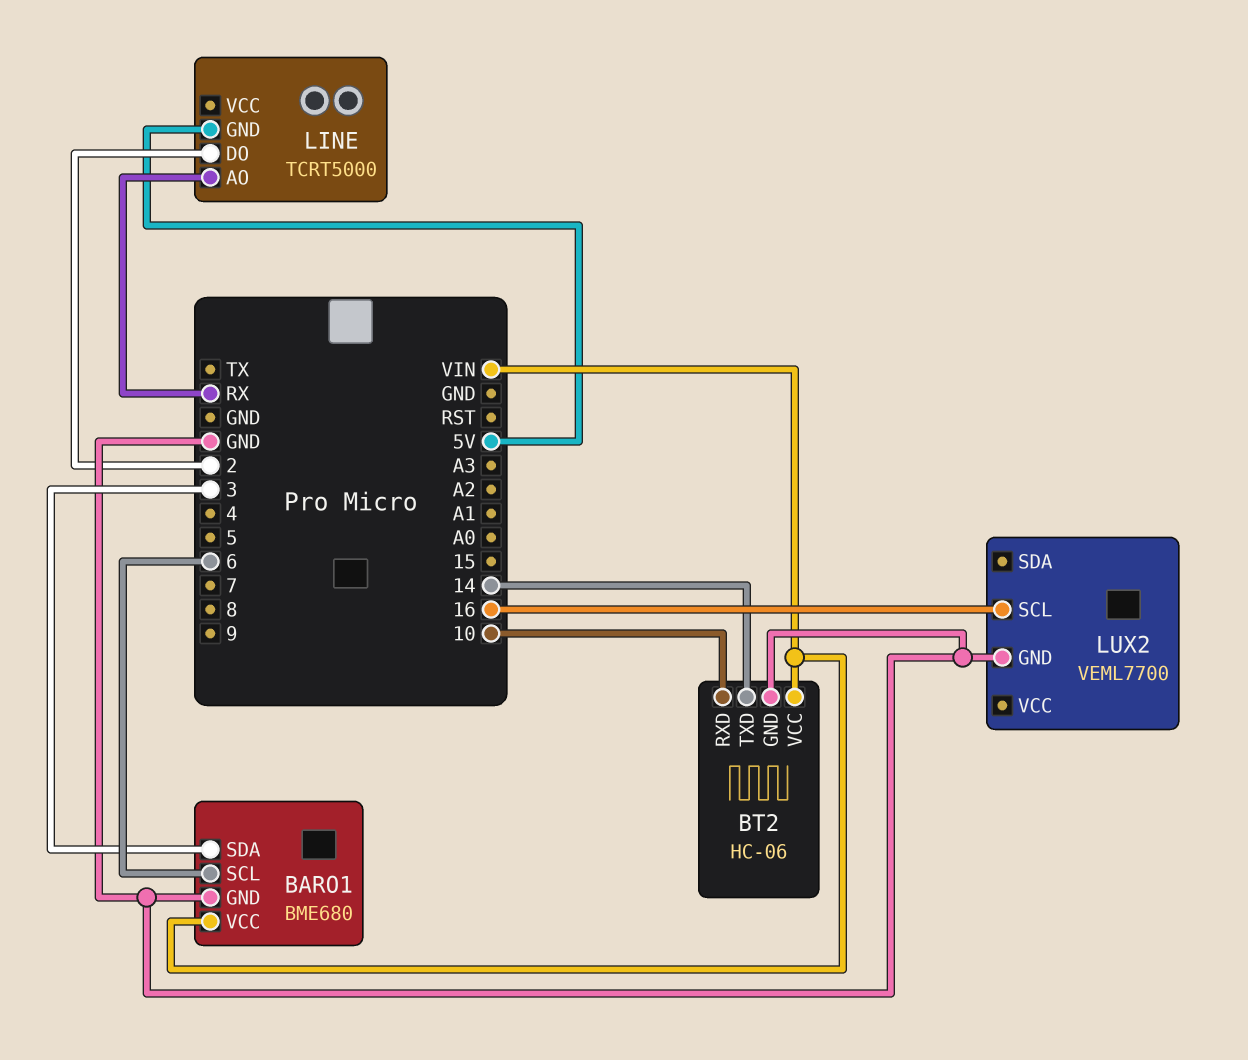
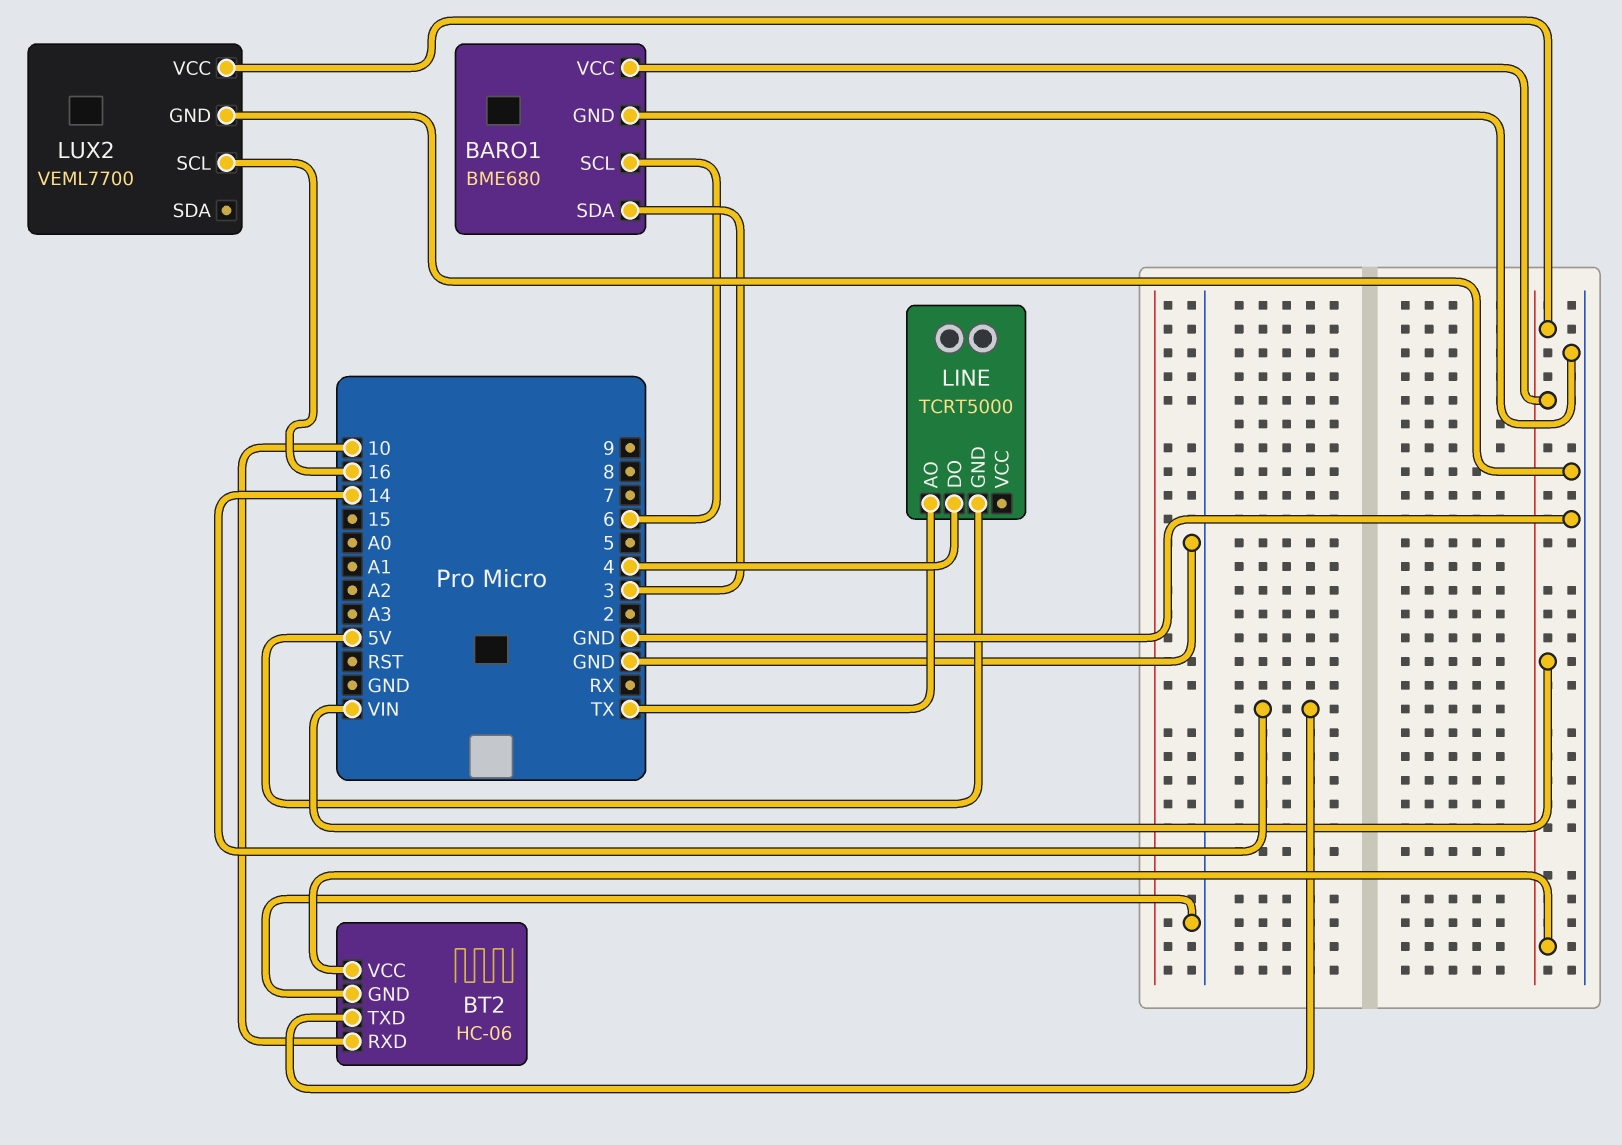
LINE pin AO: RX -> TX
LINE pin DO: 2 -> 4
LUX2 pin VCC: none -> VIN

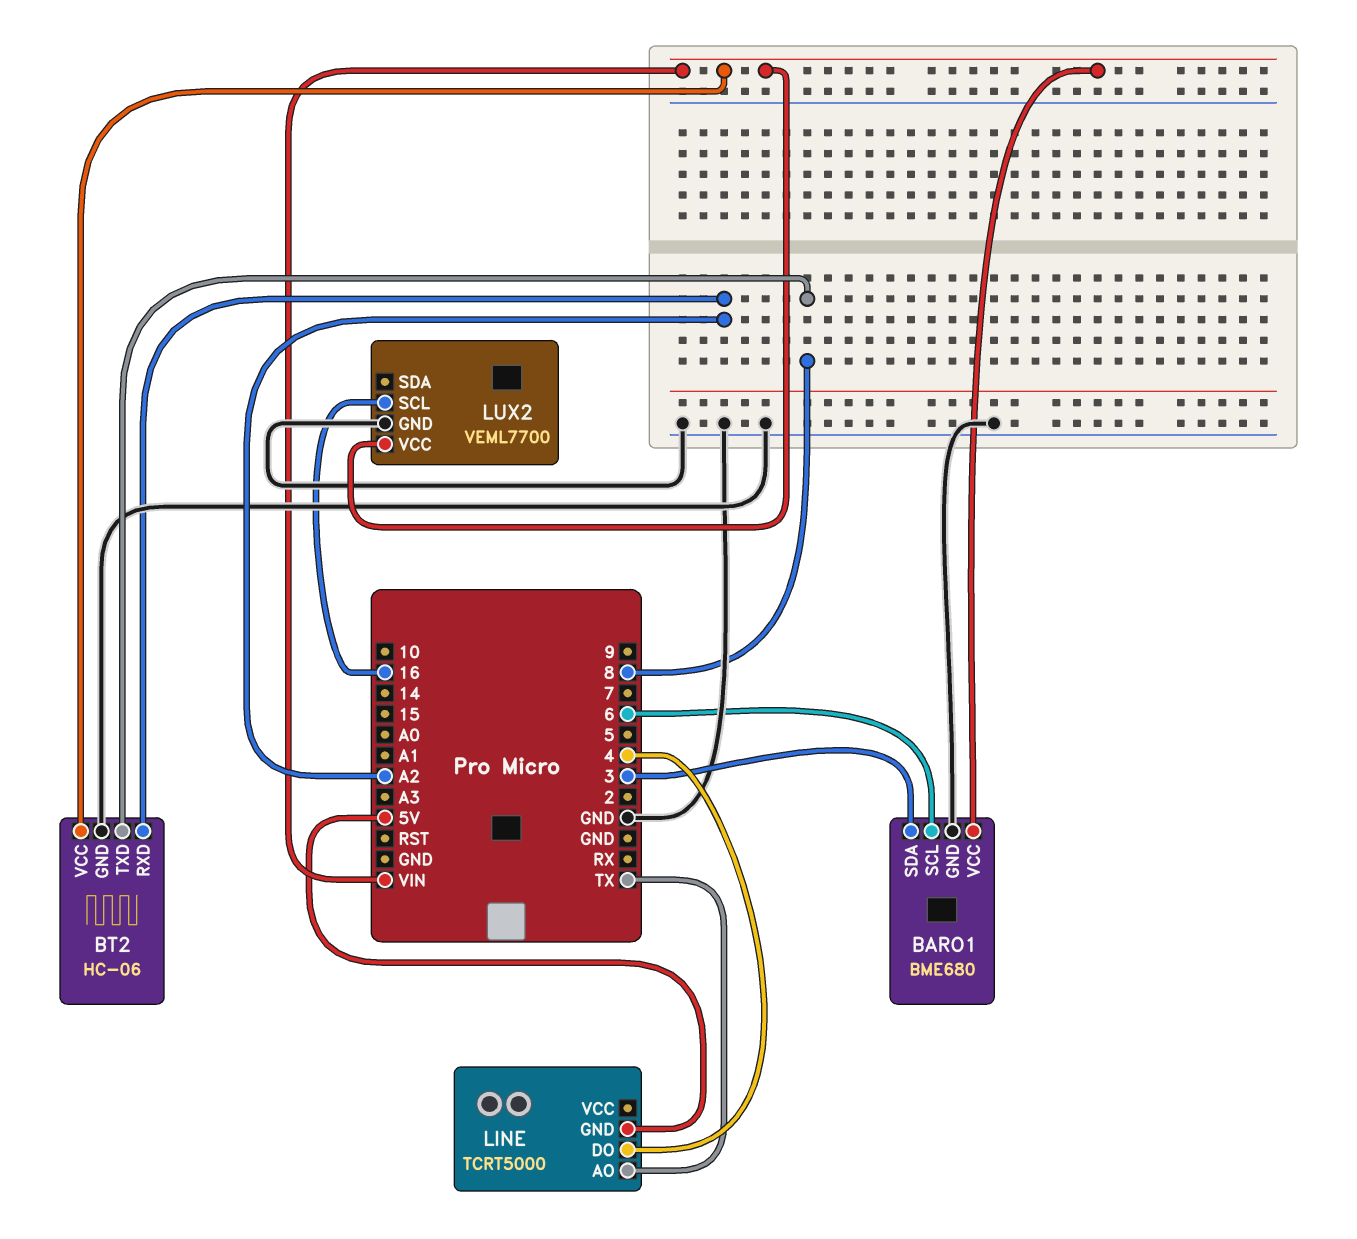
BT2 pin RXD: 10 -> A2
BT2 pin TXD: 14 -> 8

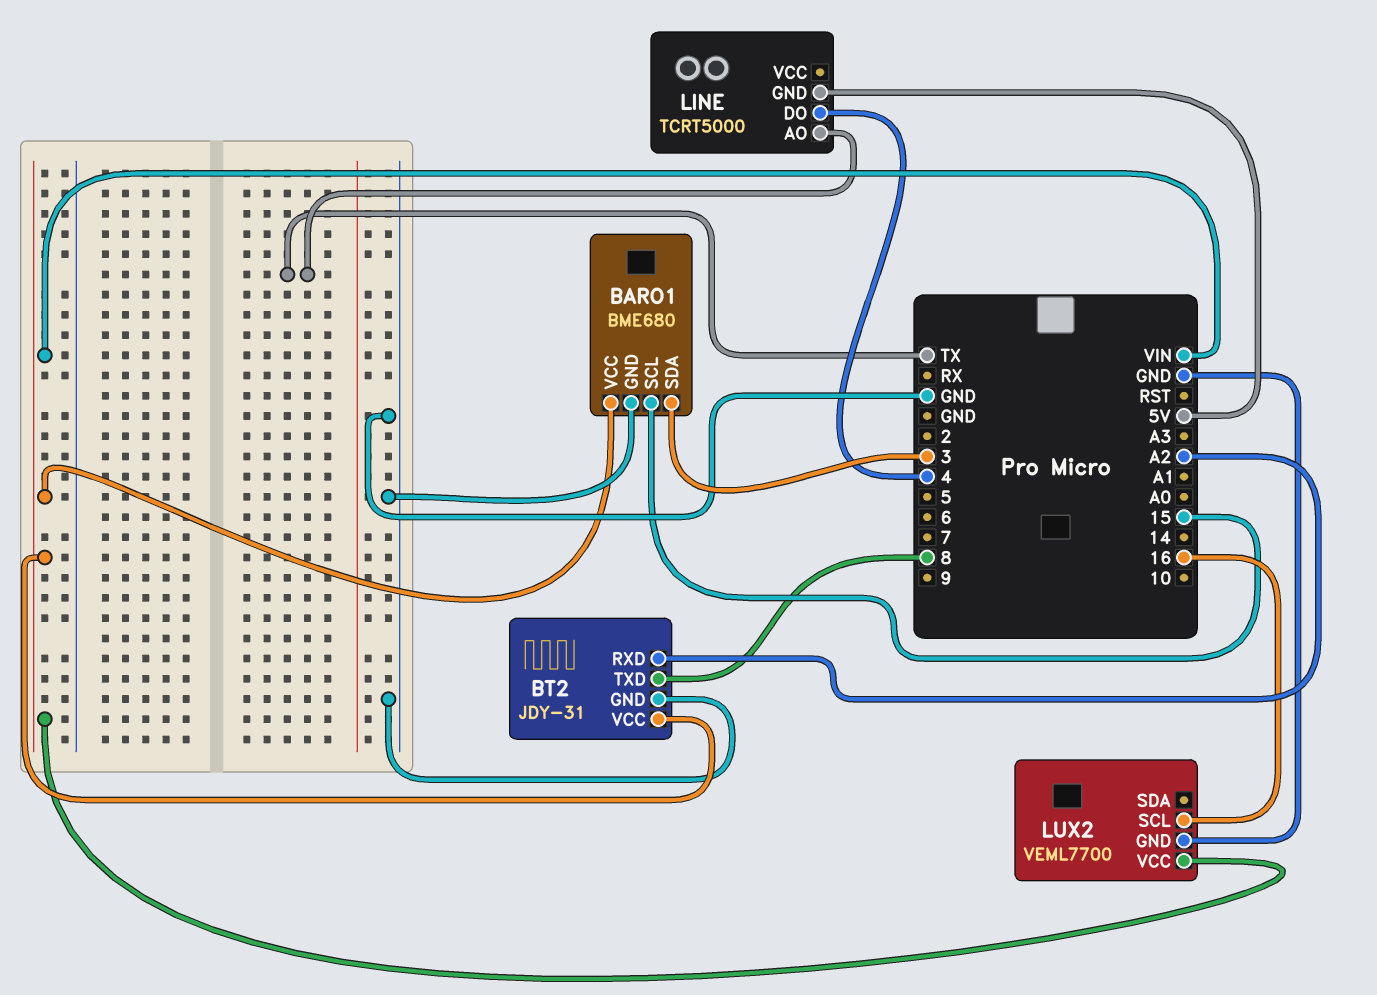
BARO1 pin SCL: 6 -> 15
BT2: HC-06 -> JDY-31

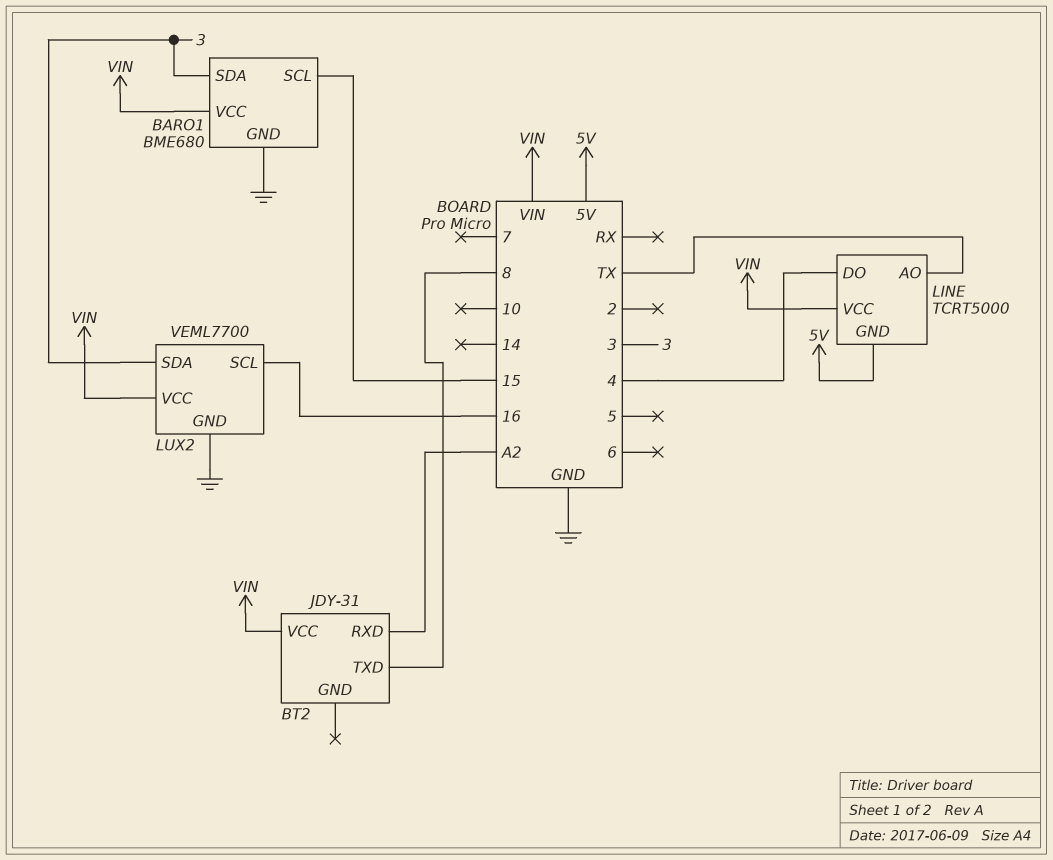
BT2 pin GND: GND -> none
LINE pin VCC: none -> VIN
LUX2 pin SDA: none -> 3

